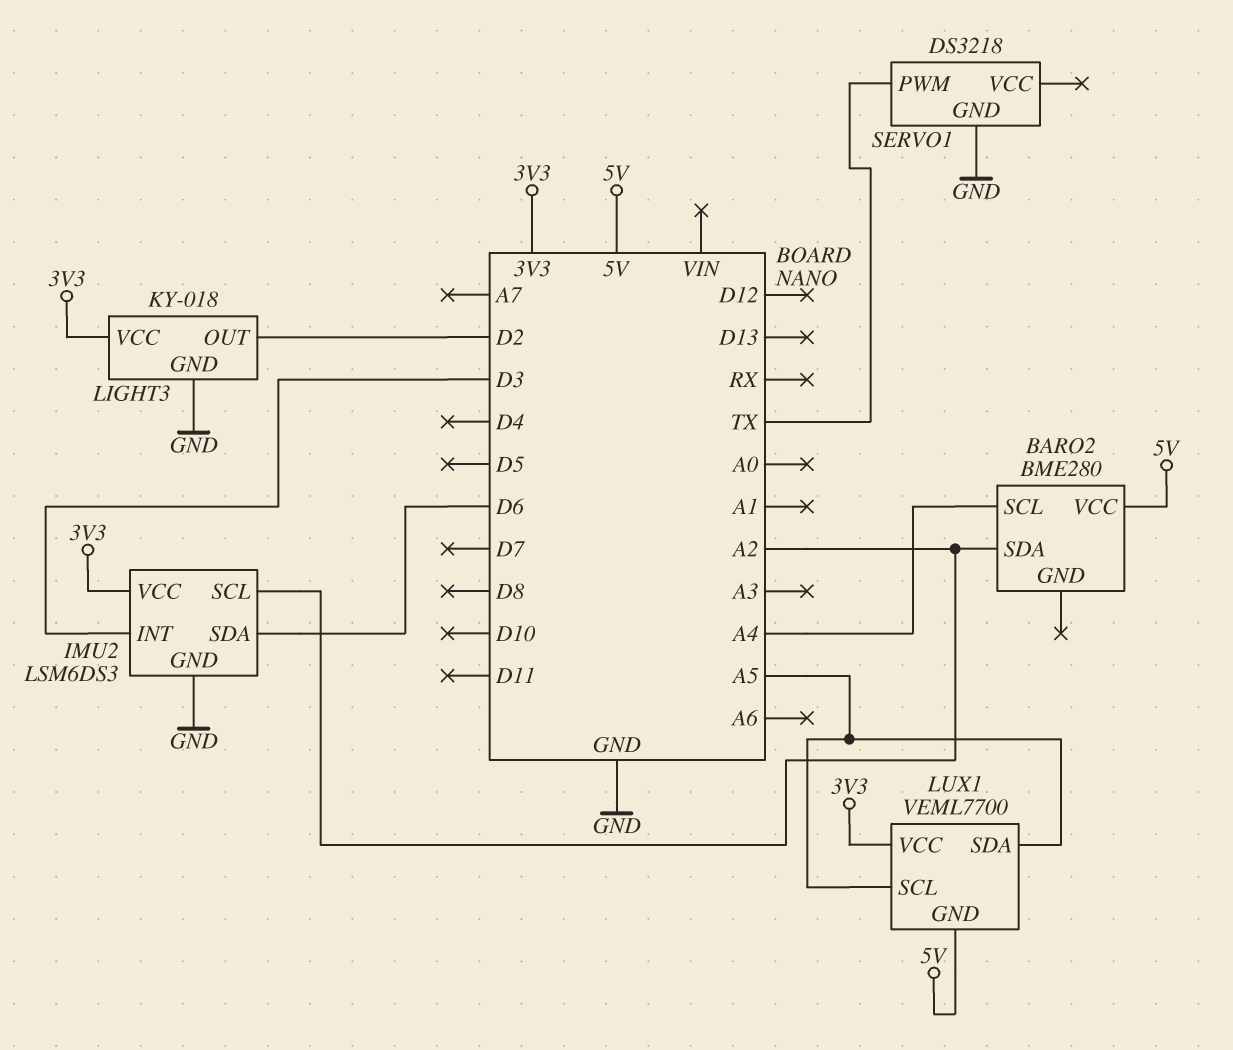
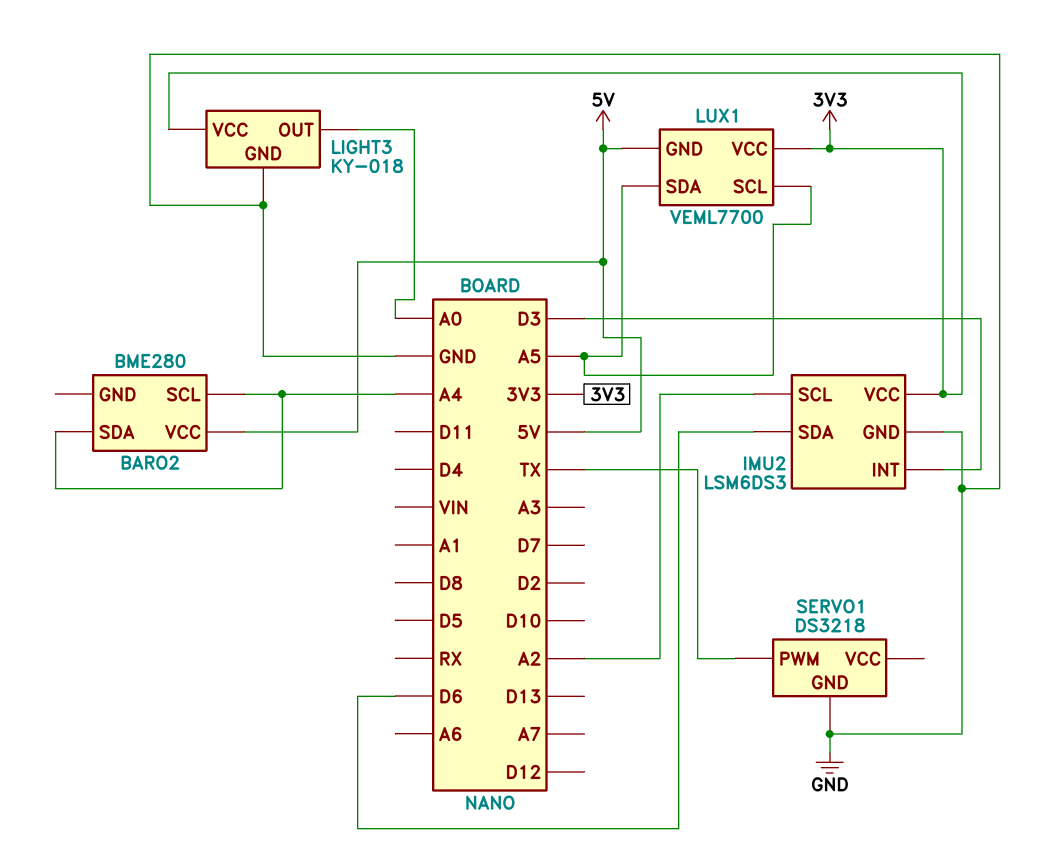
BARO2 pin SDA: A2 -> A4
LIGHT3 pin OUT: D2 -> A0

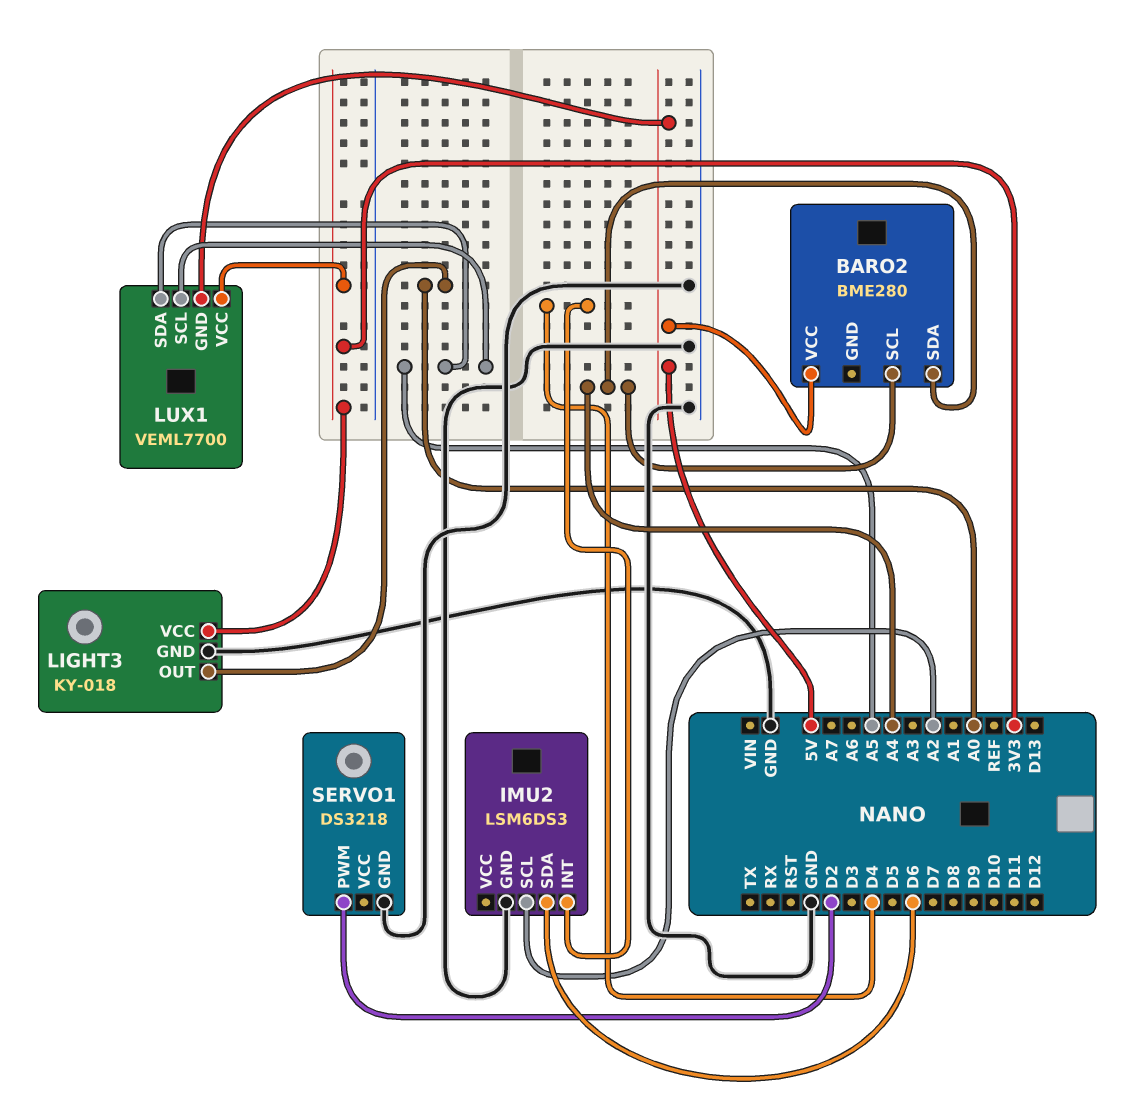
IMU2 pin INT: D3 -> D4
IMU2 pin VCC: 3V3 -> none
SERVO1 pin PWM: TX -> D2

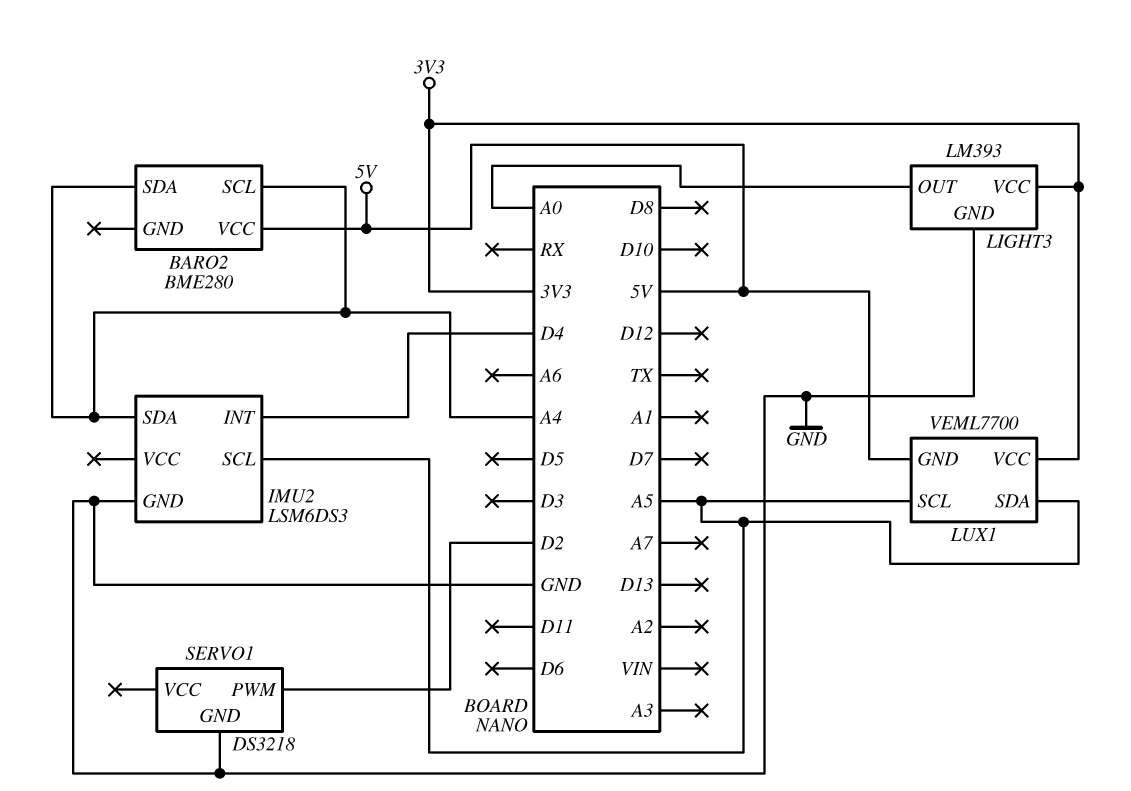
IMU2 pin SCL: A2 -> A5
IMU2 pin SDA: D6 -> A4
LIGHT3: KY-018 -> LM393

